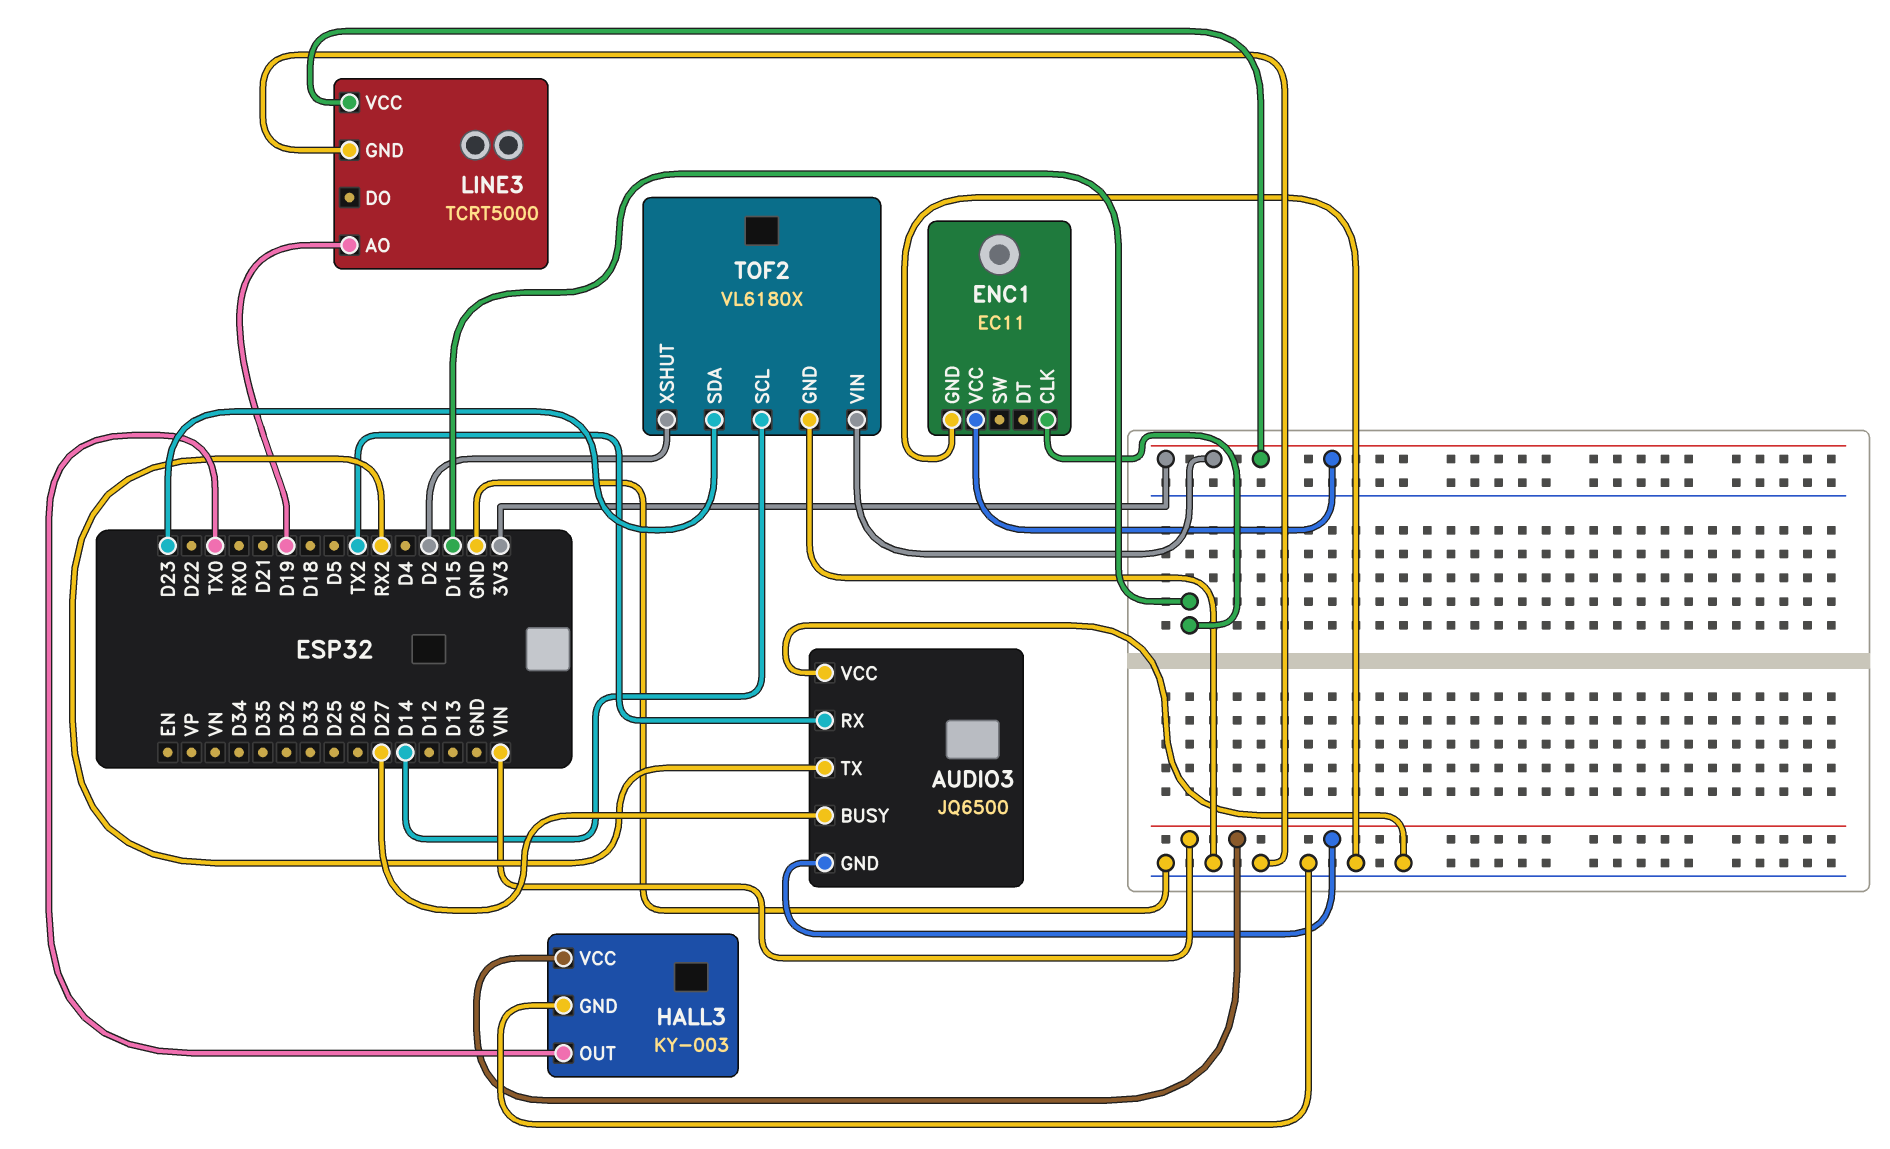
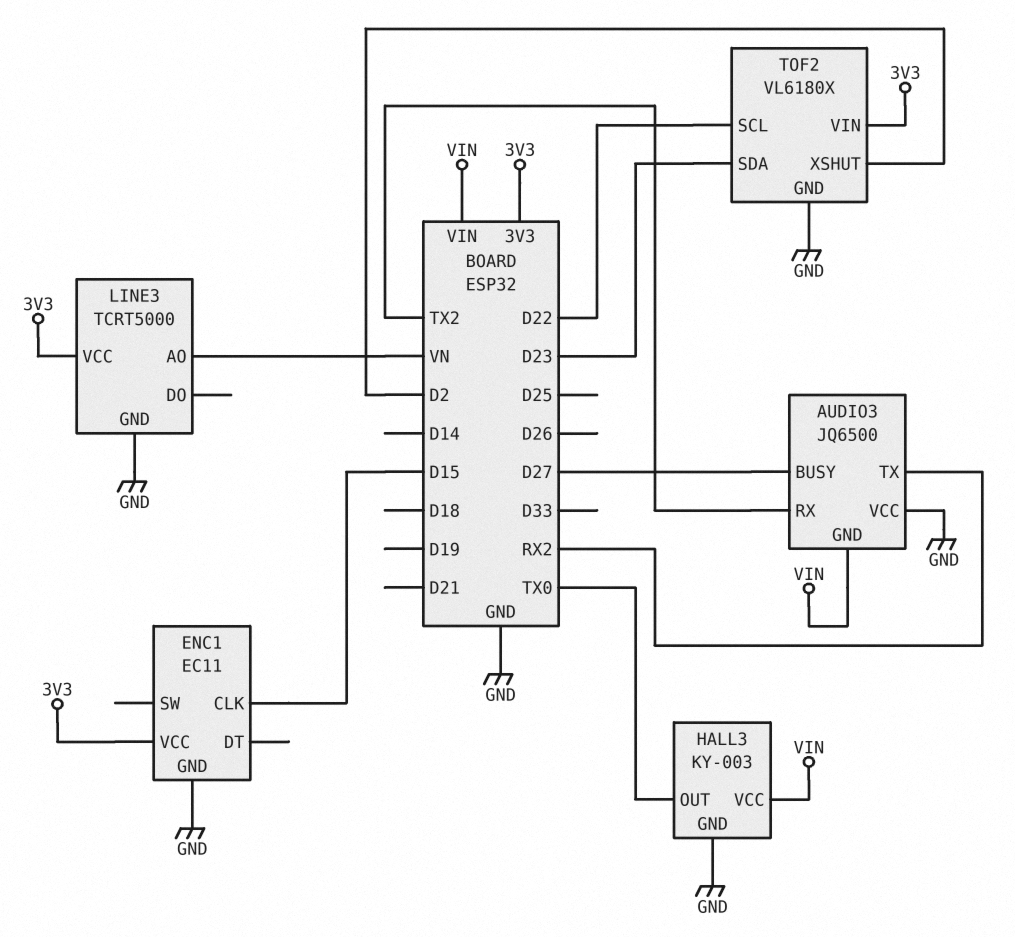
LINE3 pin AO: D19 -> VN
TOF2 pin SCL: D14 -> D22

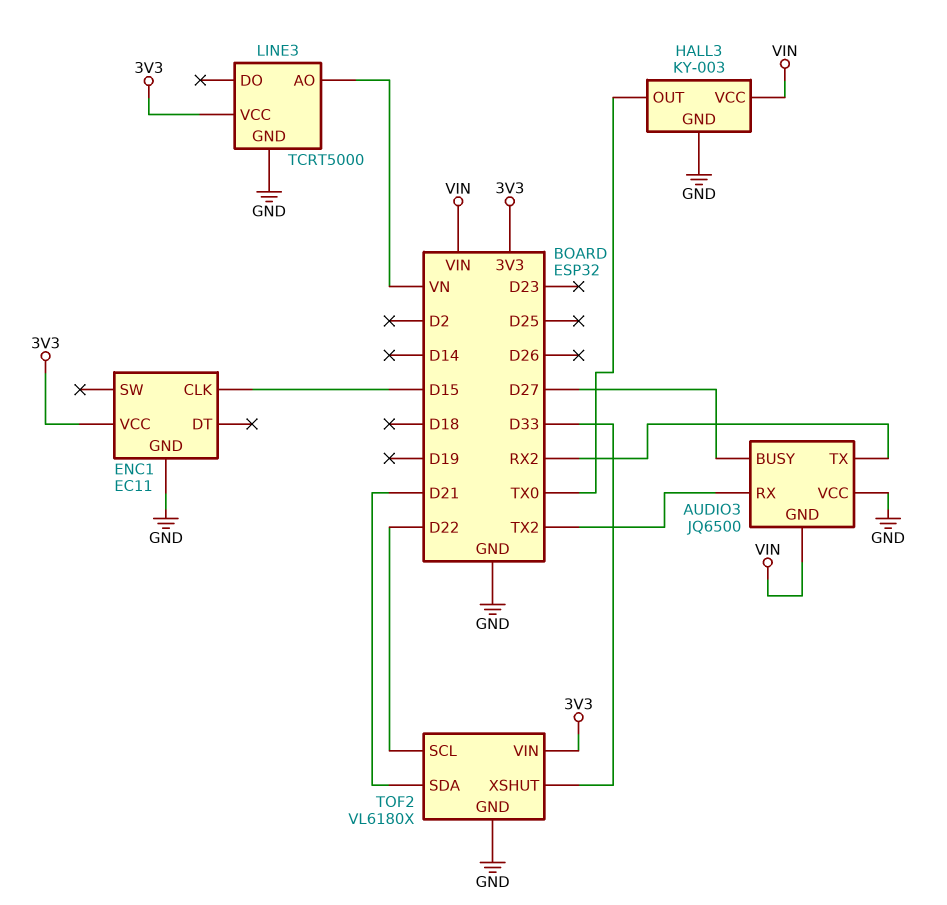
TOF2 pin SDA: D23 -> D21
TOF2 pin XSHUT: D2 -> D33

